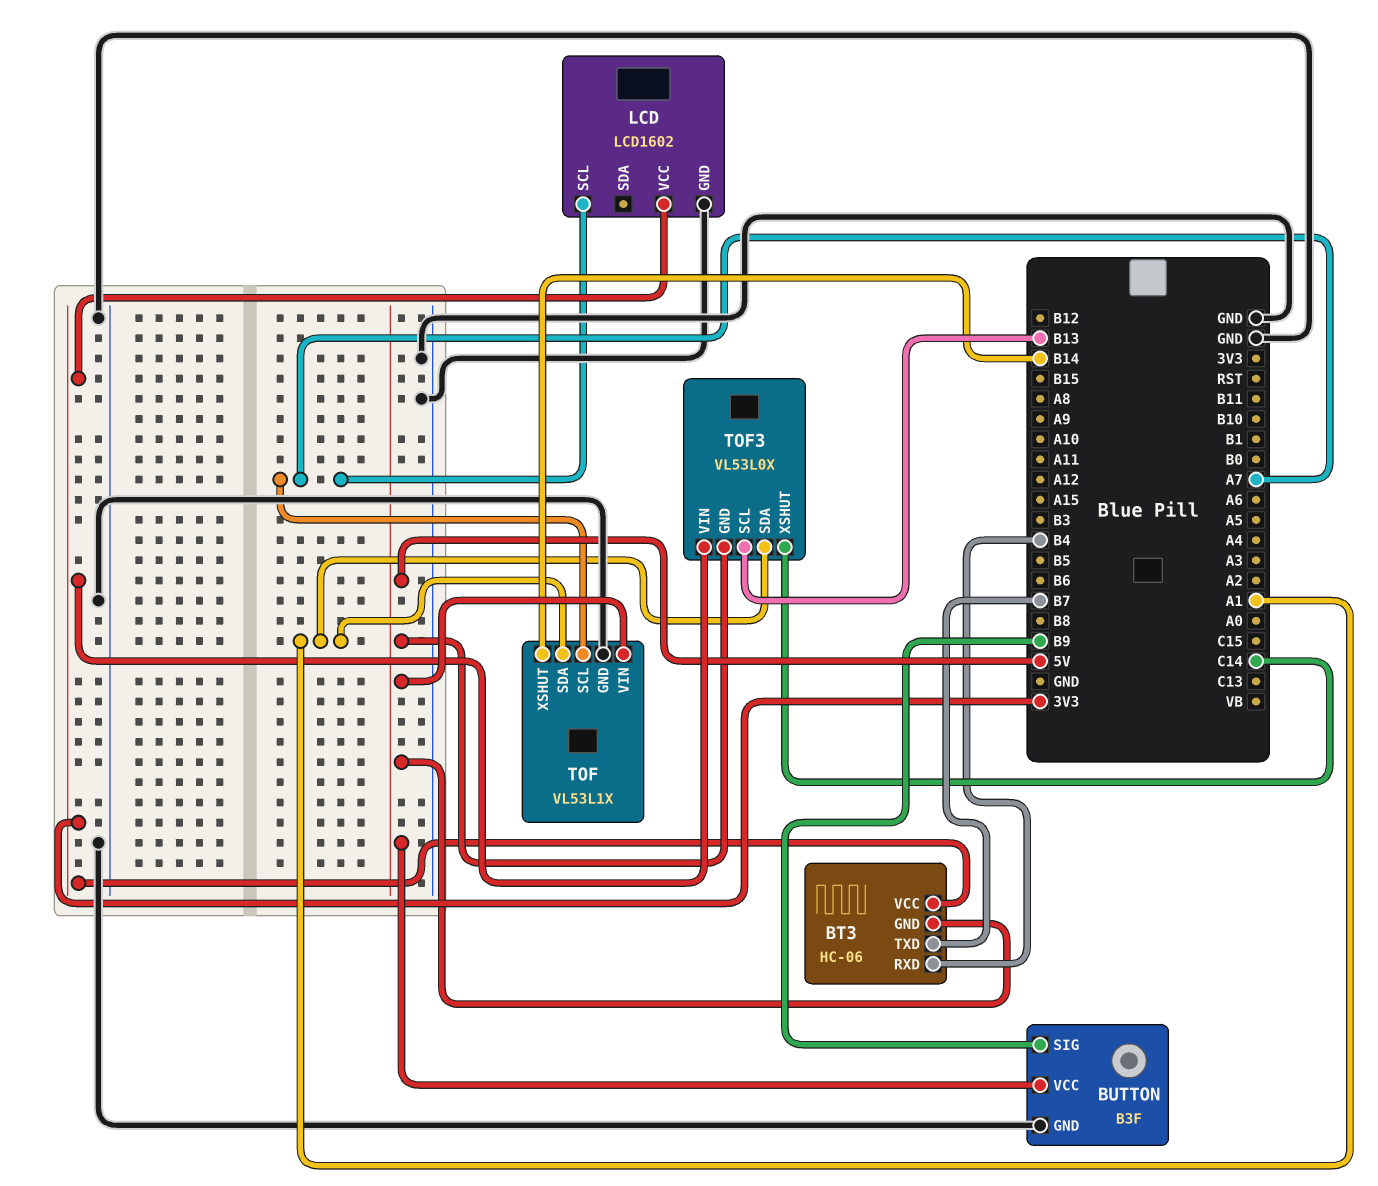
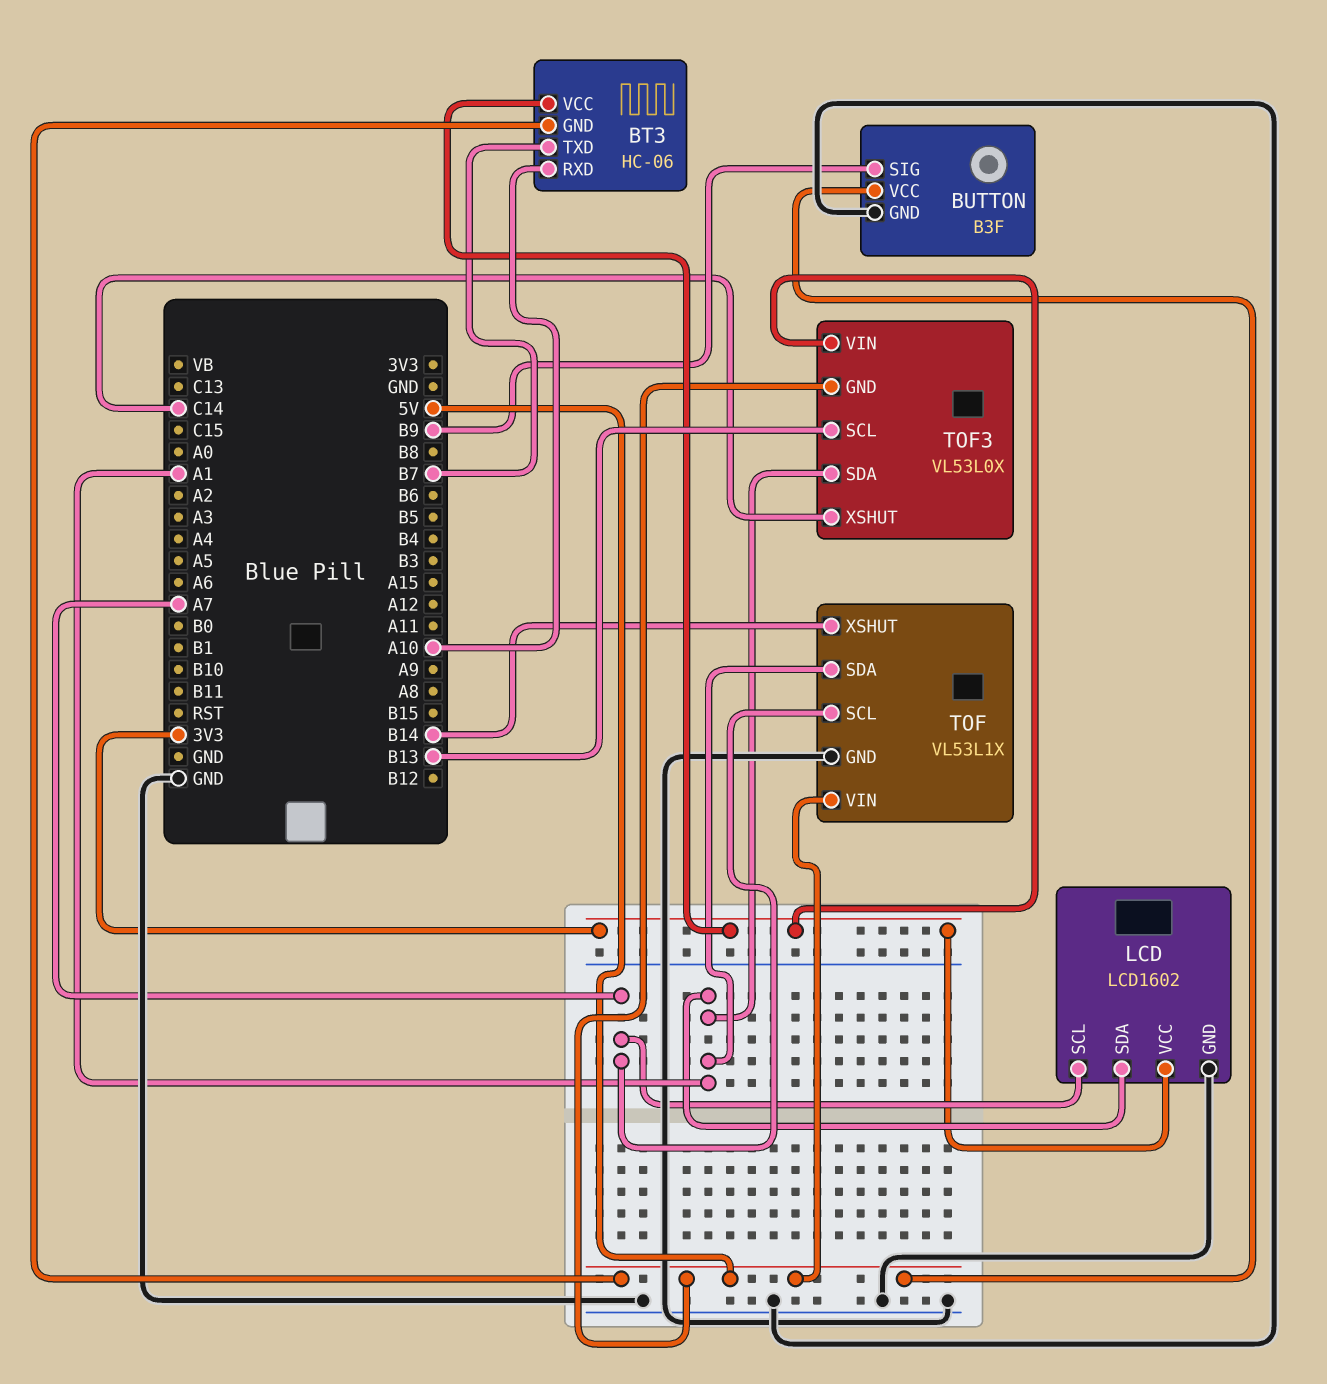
BT3 pin RXD: B4 -> A10
LCD pin SDA: none -> A1

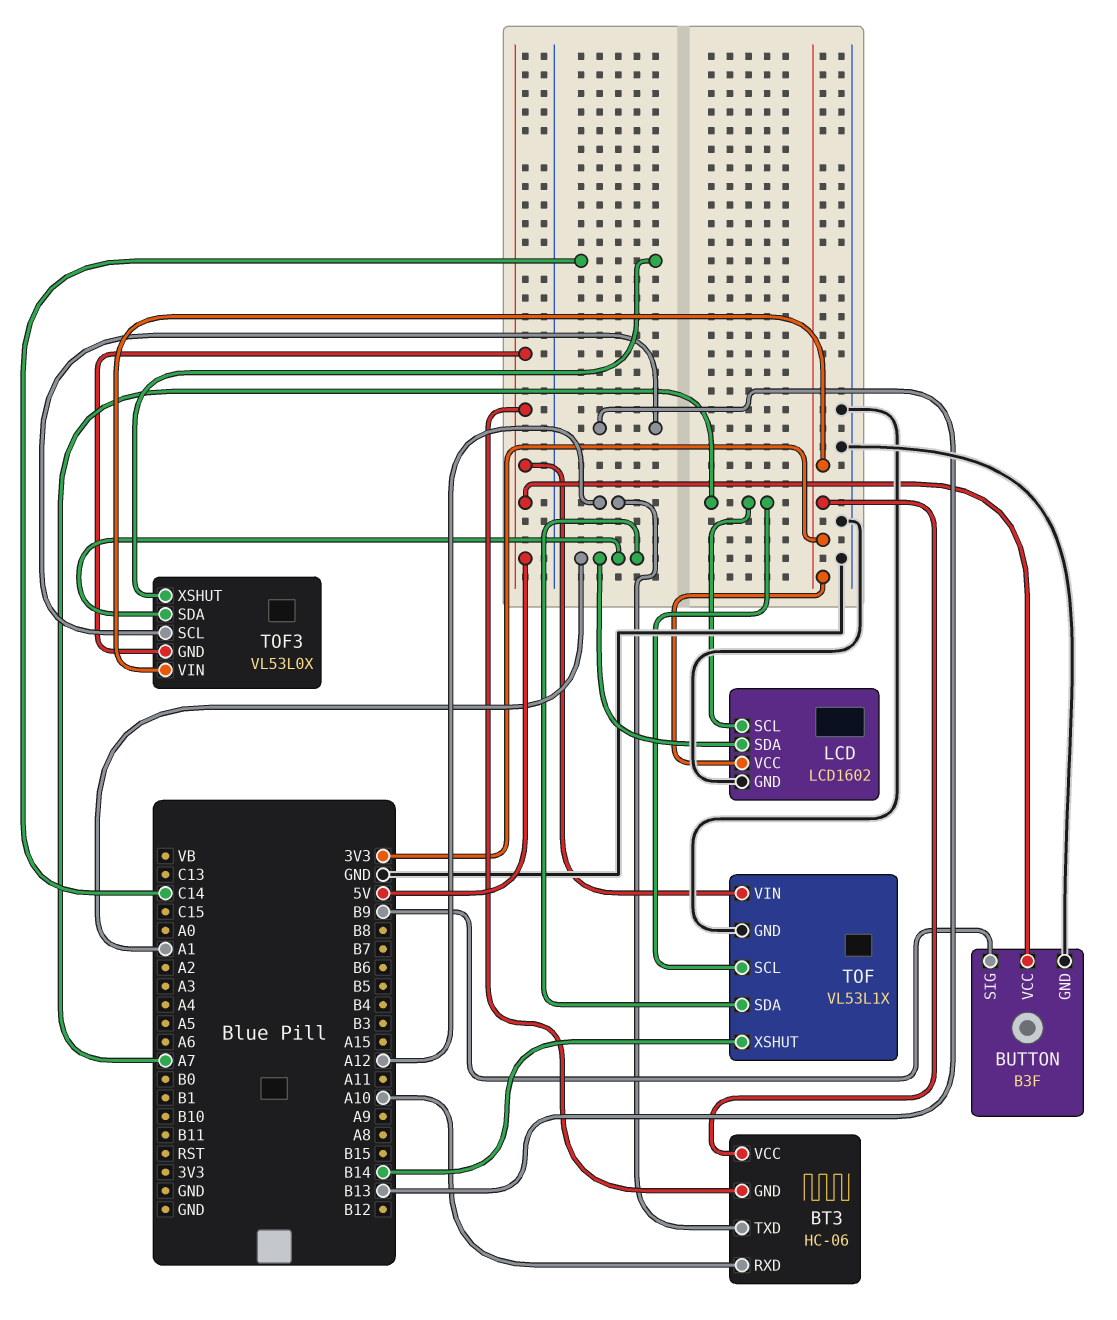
BT3 pin TXD: B7 -> A12

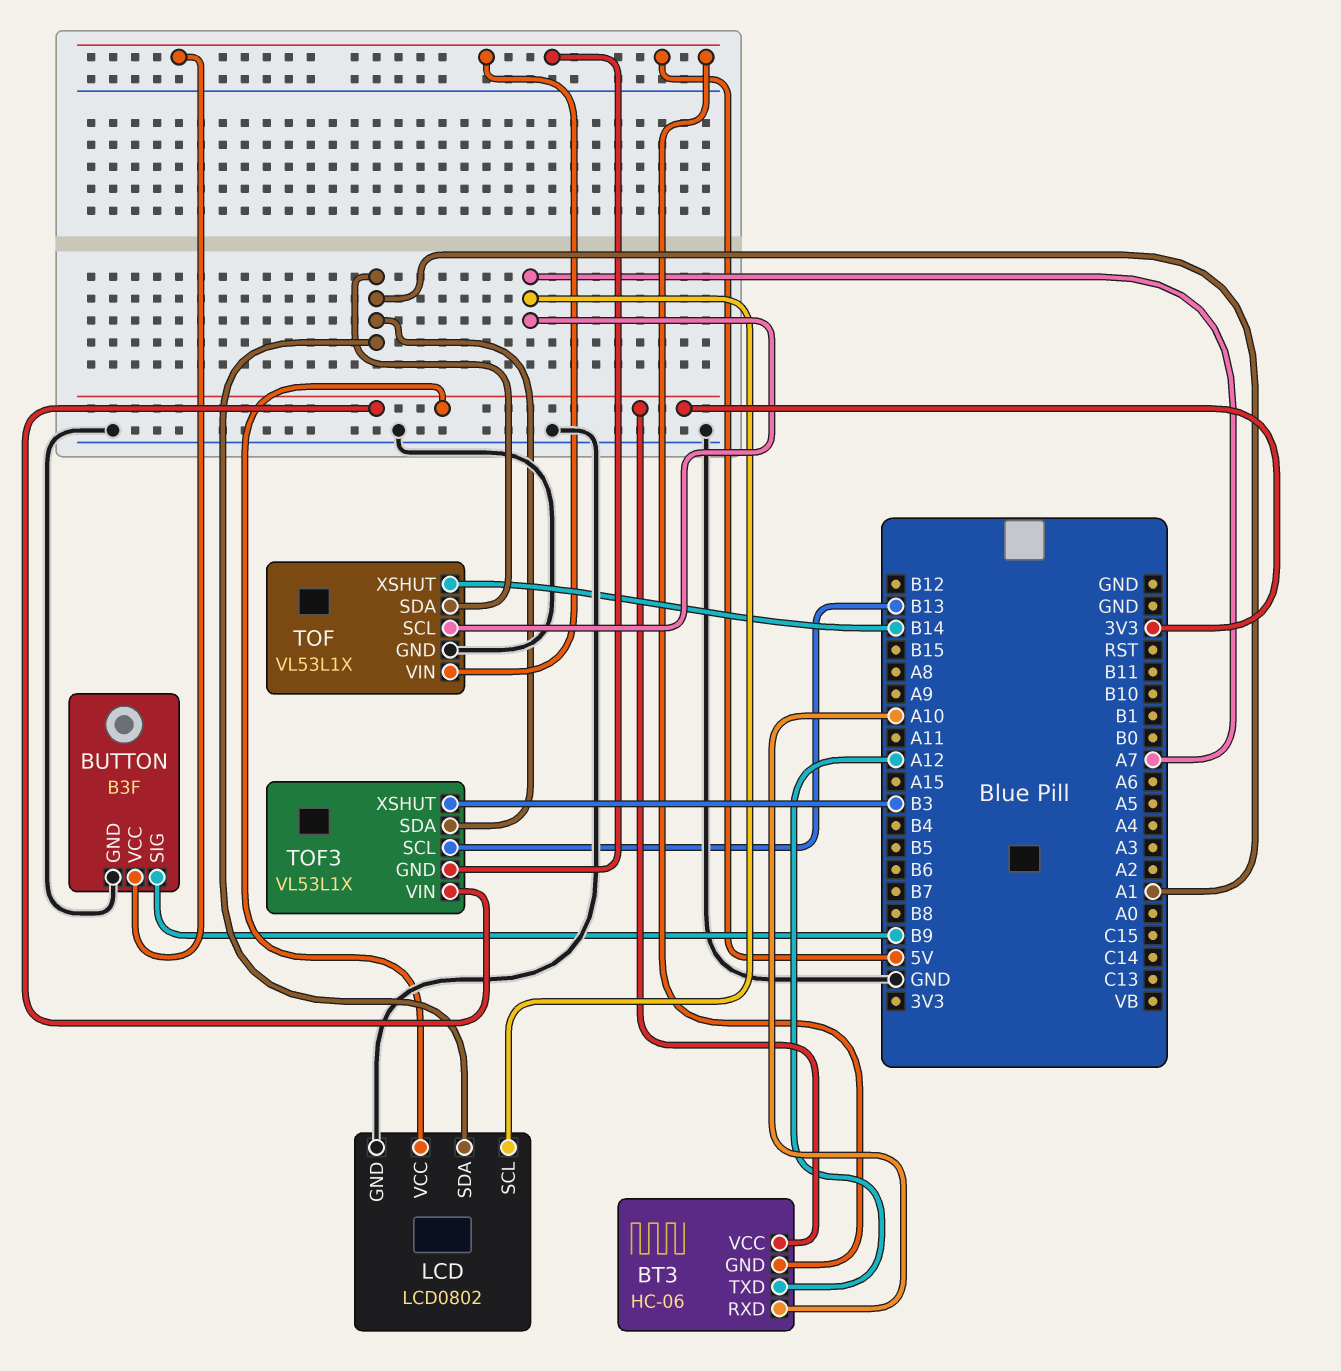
LCD: LCD1602 -> LCD0802
TOF3: VL53L0X -> VL53L1X
TOF3 pin XSHUT: C14 -> B3

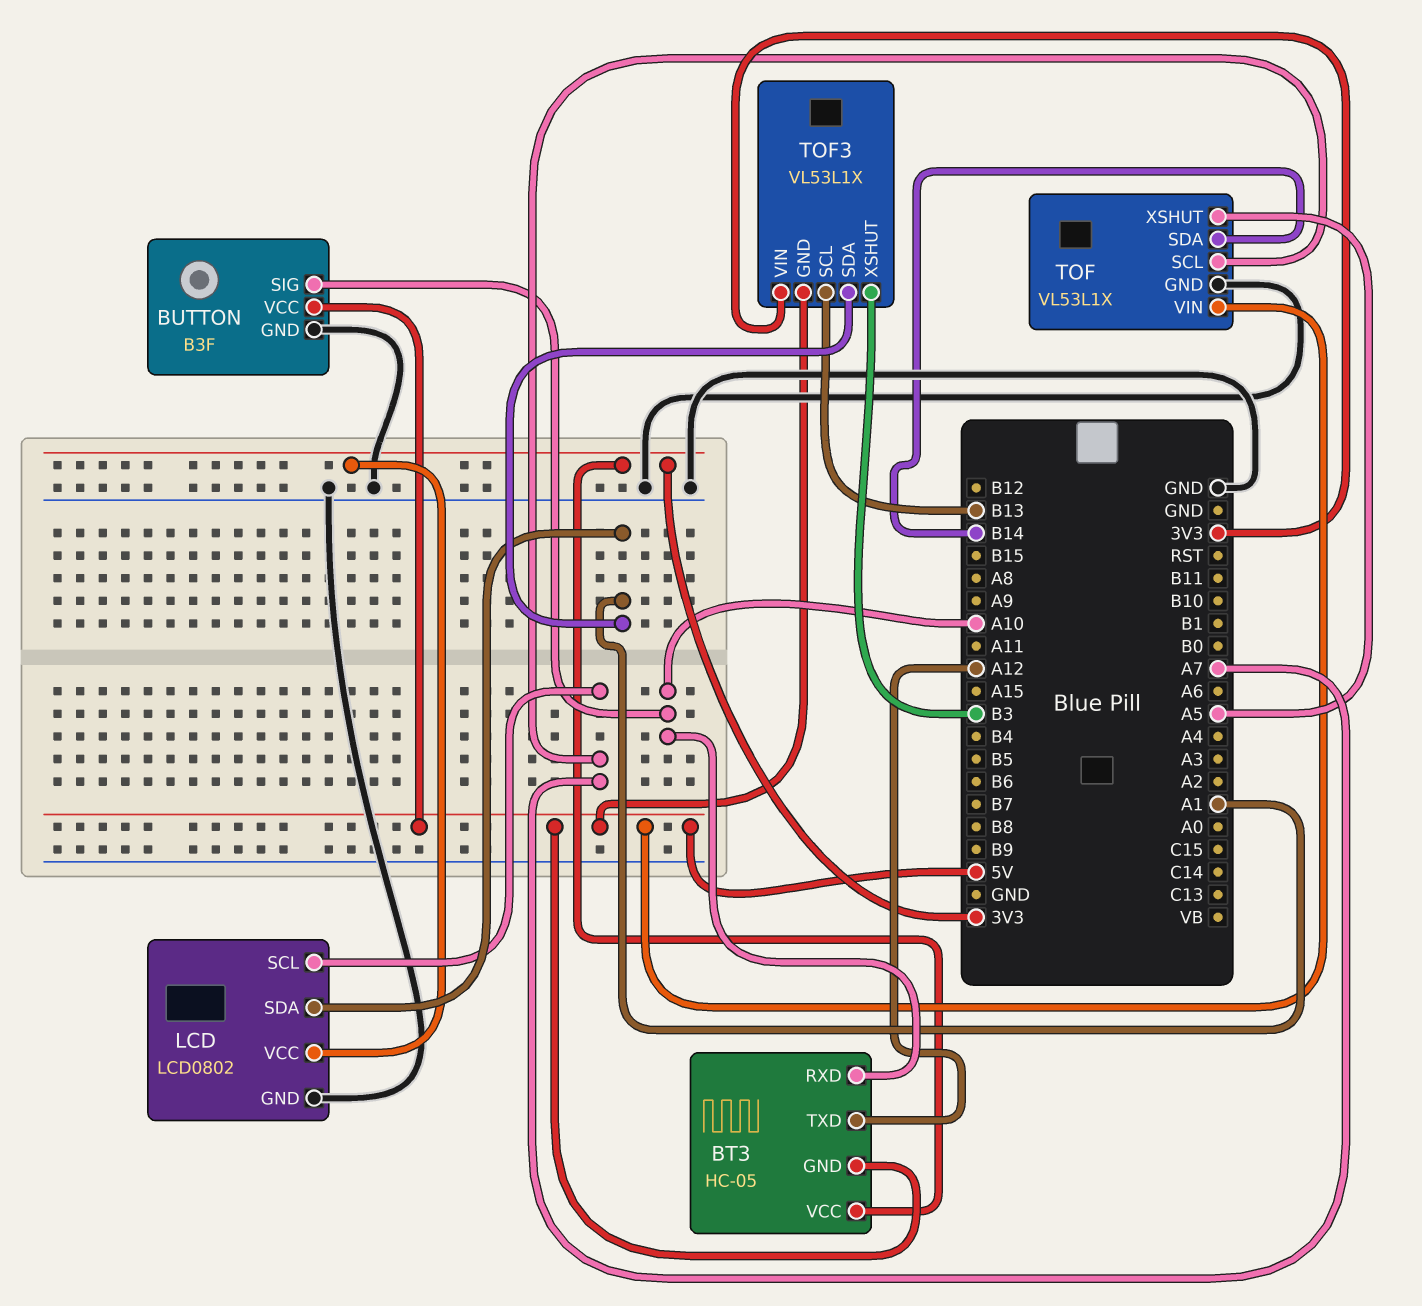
BT3: HC-06 -> HC-05
BUTTON pin SIG: B9 -> A10
TOF pin SDA: A1 -> B14
TOF pin XSHUT: B14 -> A5

